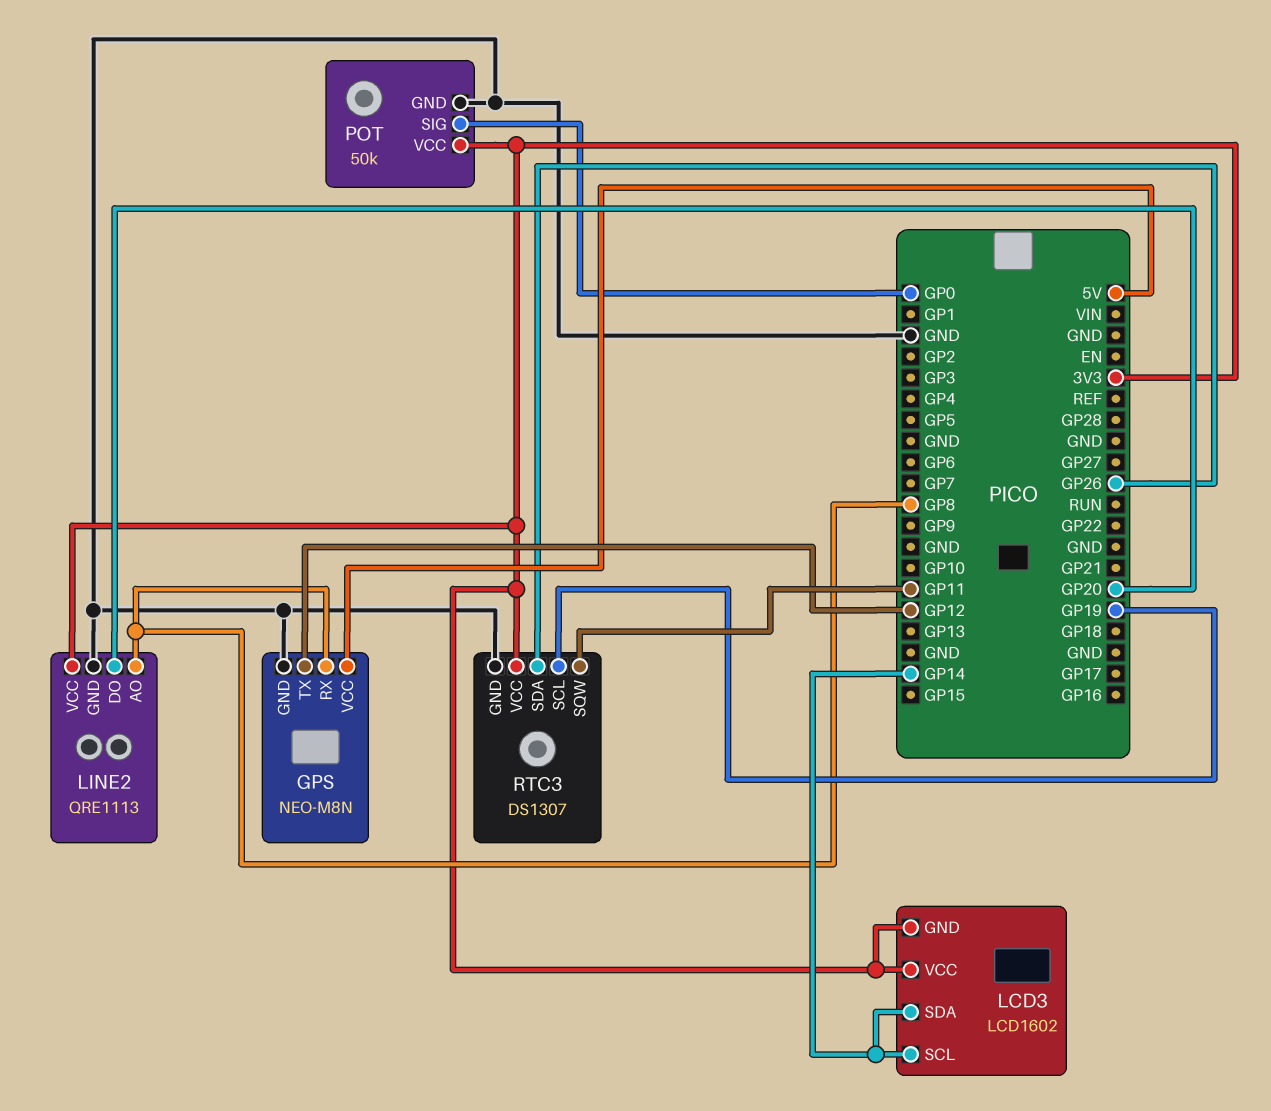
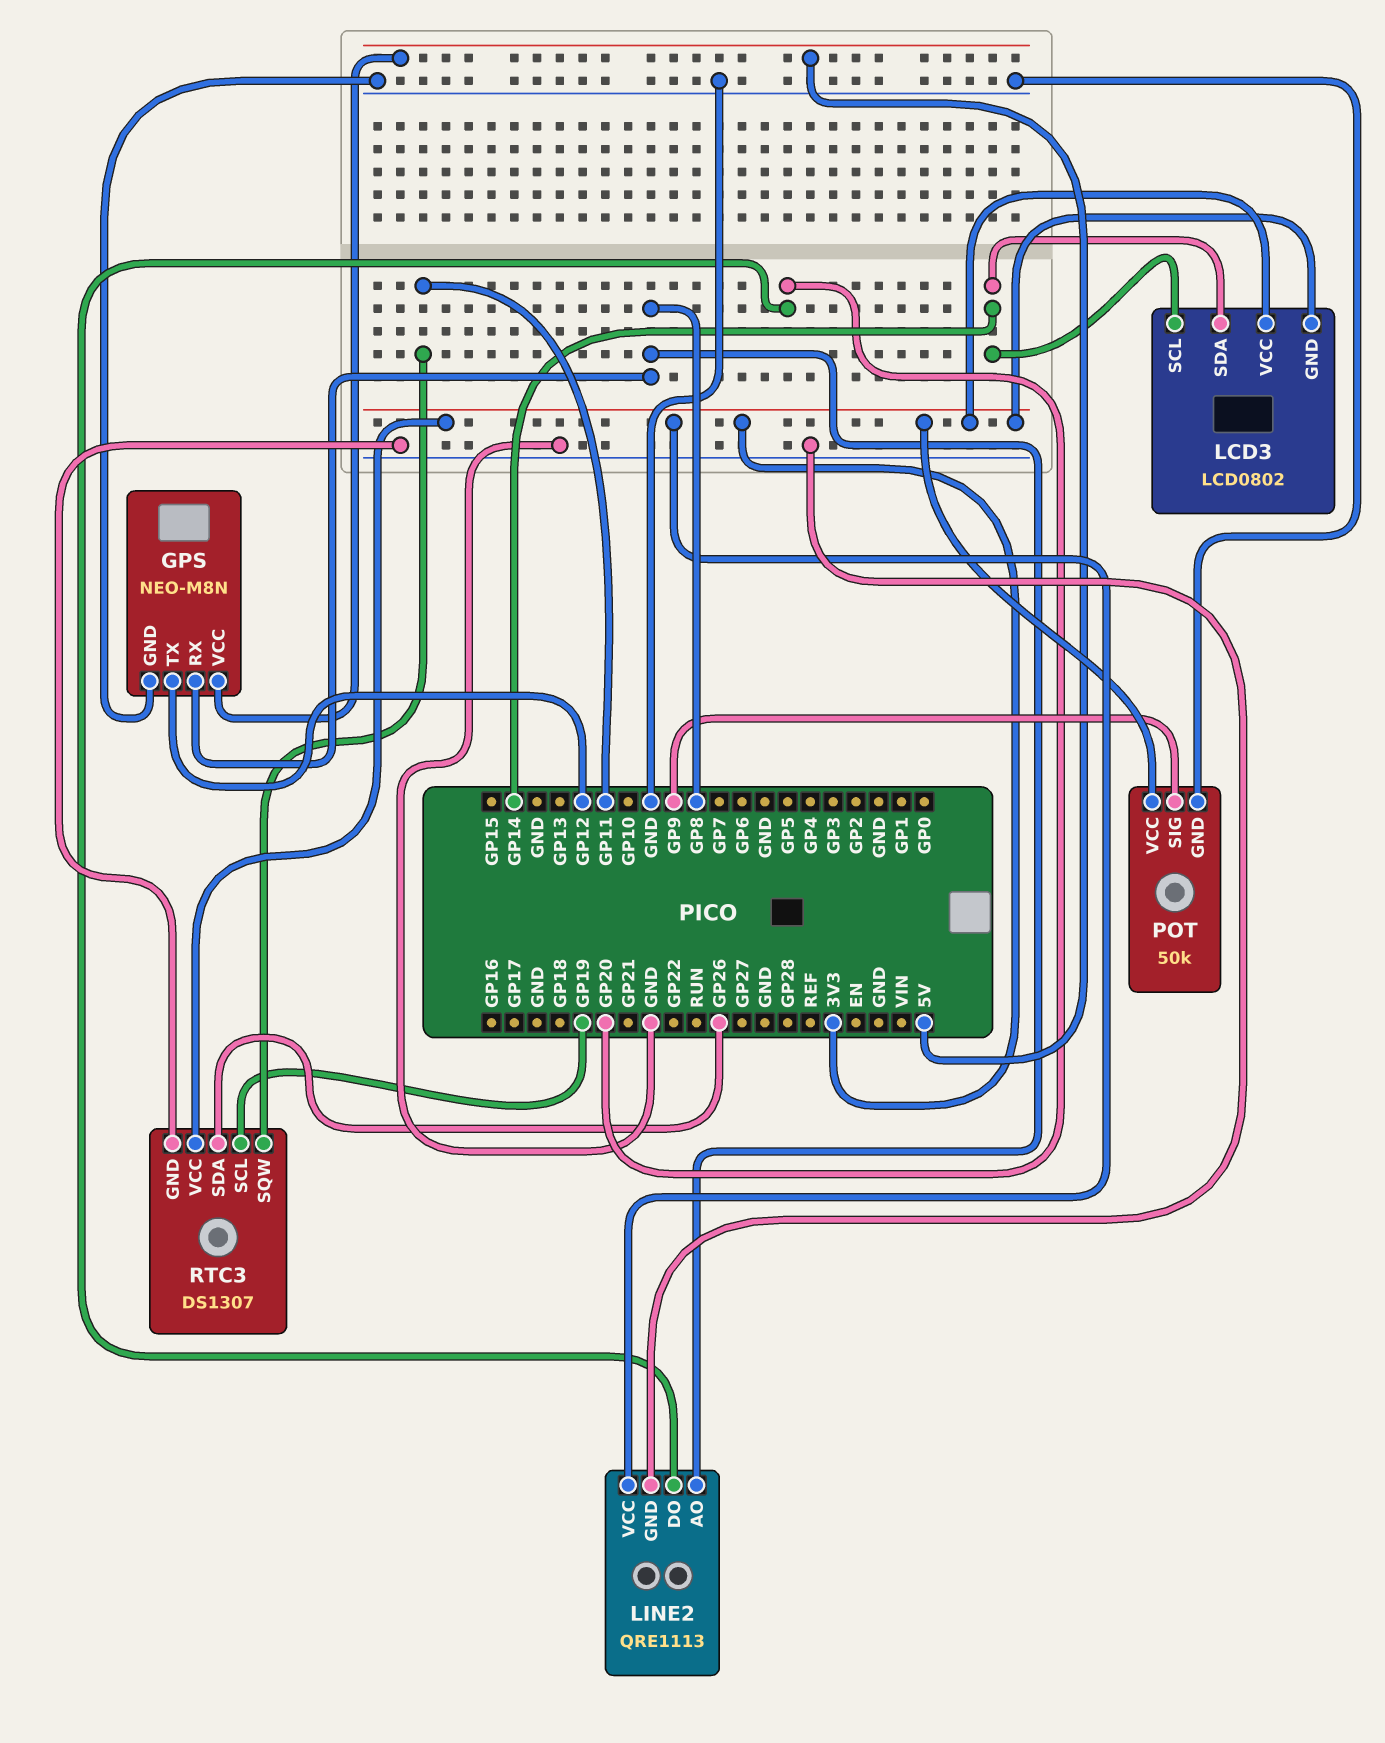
LCD3: LCD1602 -> LCD0802
POT pin SIG: GP0 -> GP9

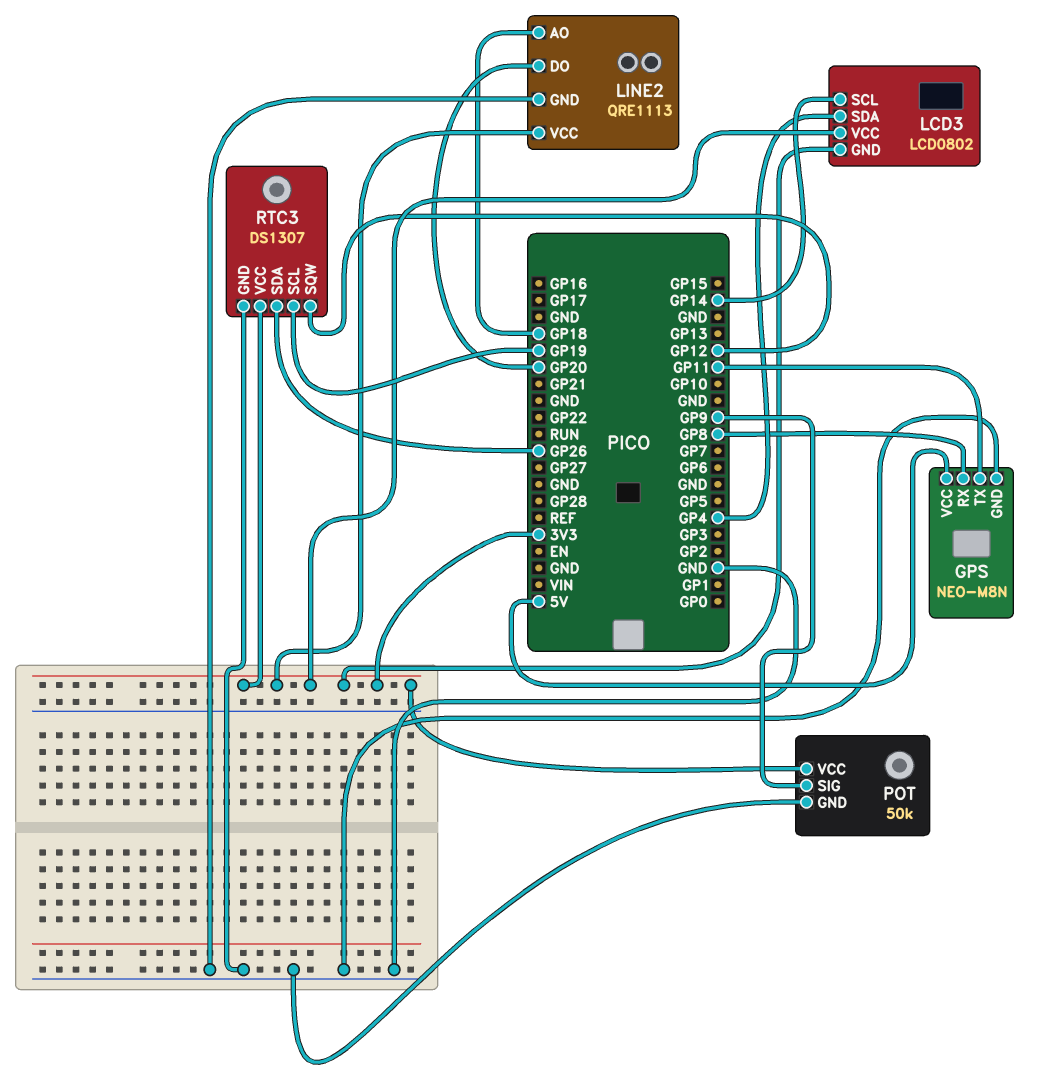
GPS pin TX: GP12 -> GP11
LCD3 pin SDA: GP14 -> GP4
LINE2 pin AO: GP8 -> GP18
RTC3 pin SQW: GP11 -> GP12

